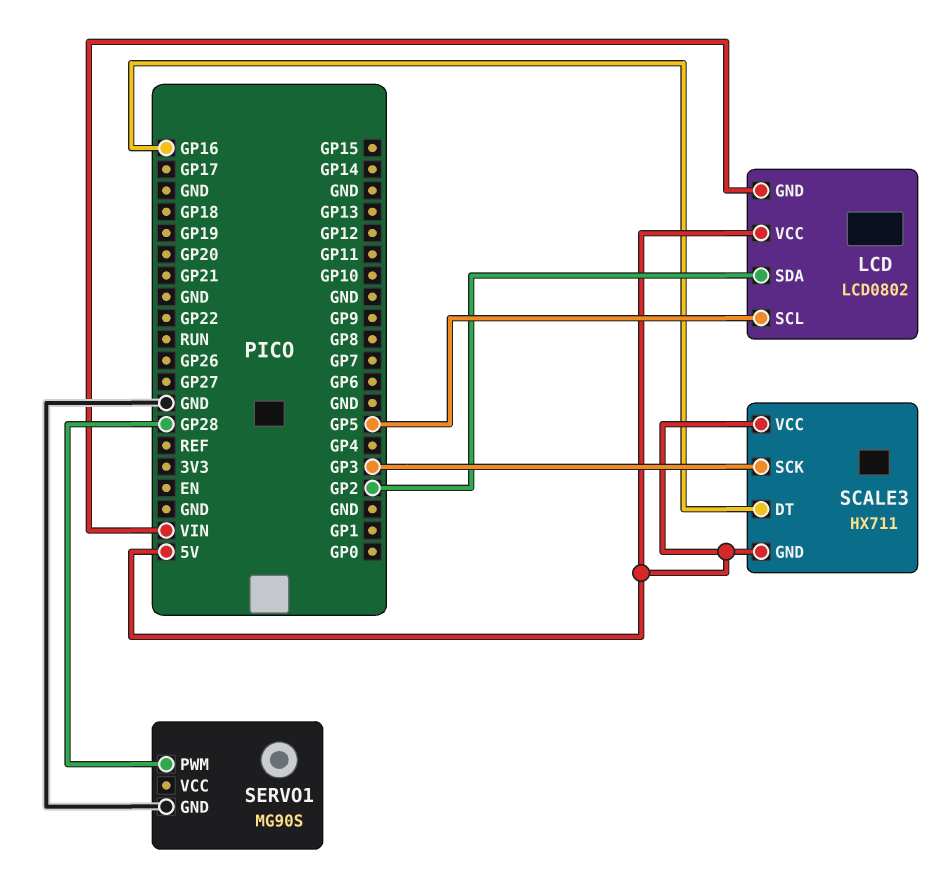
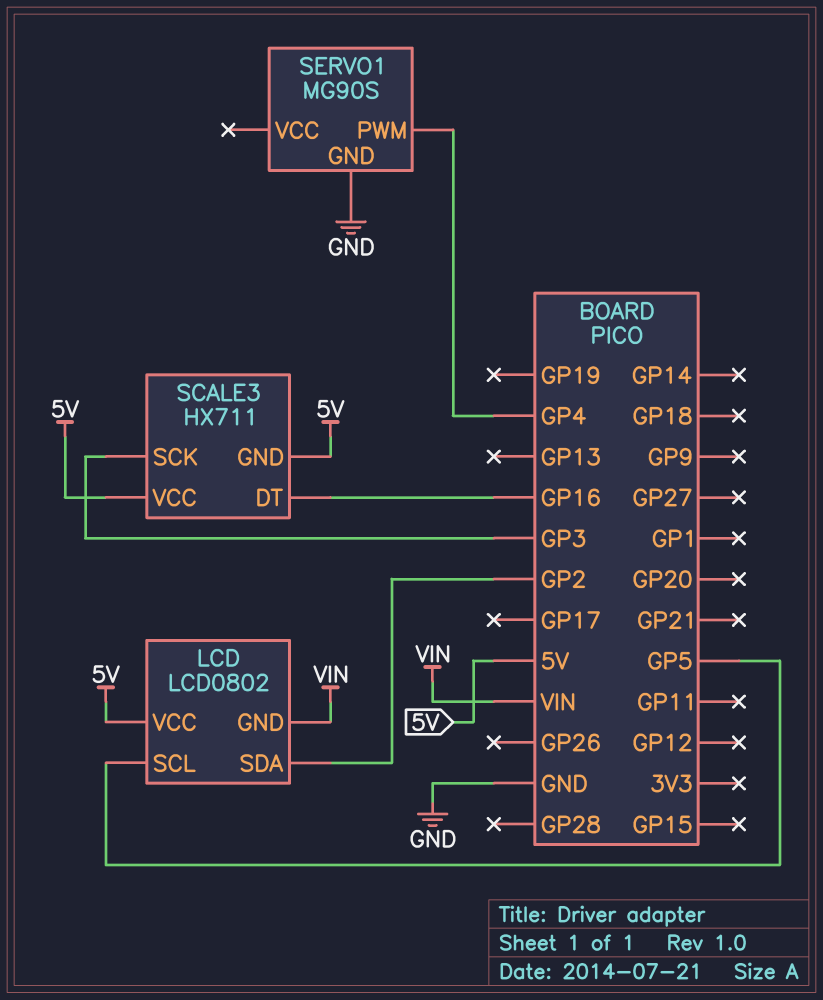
SERVO1 pin PWM: GP28 -> GP4

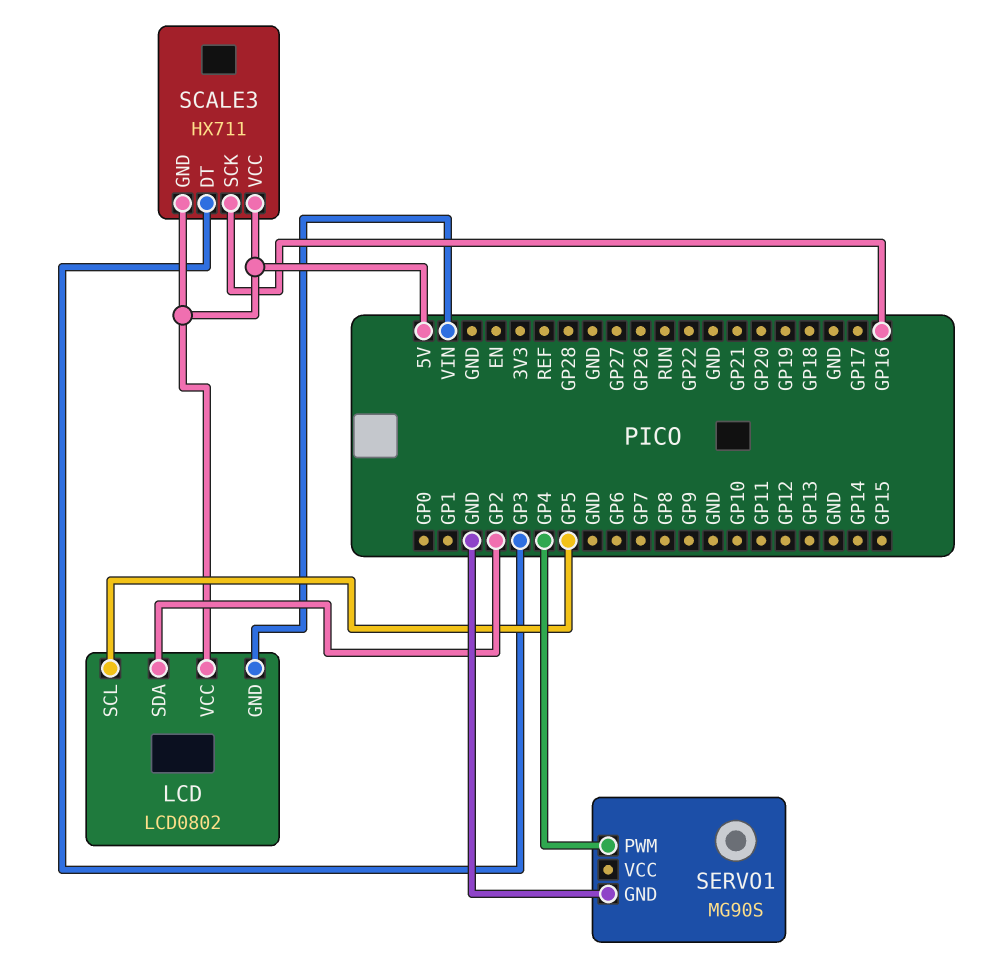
SCALE3 pin DT: GP16 -> GP3
SCALE3 pin SCK: GP3 -> GP16

